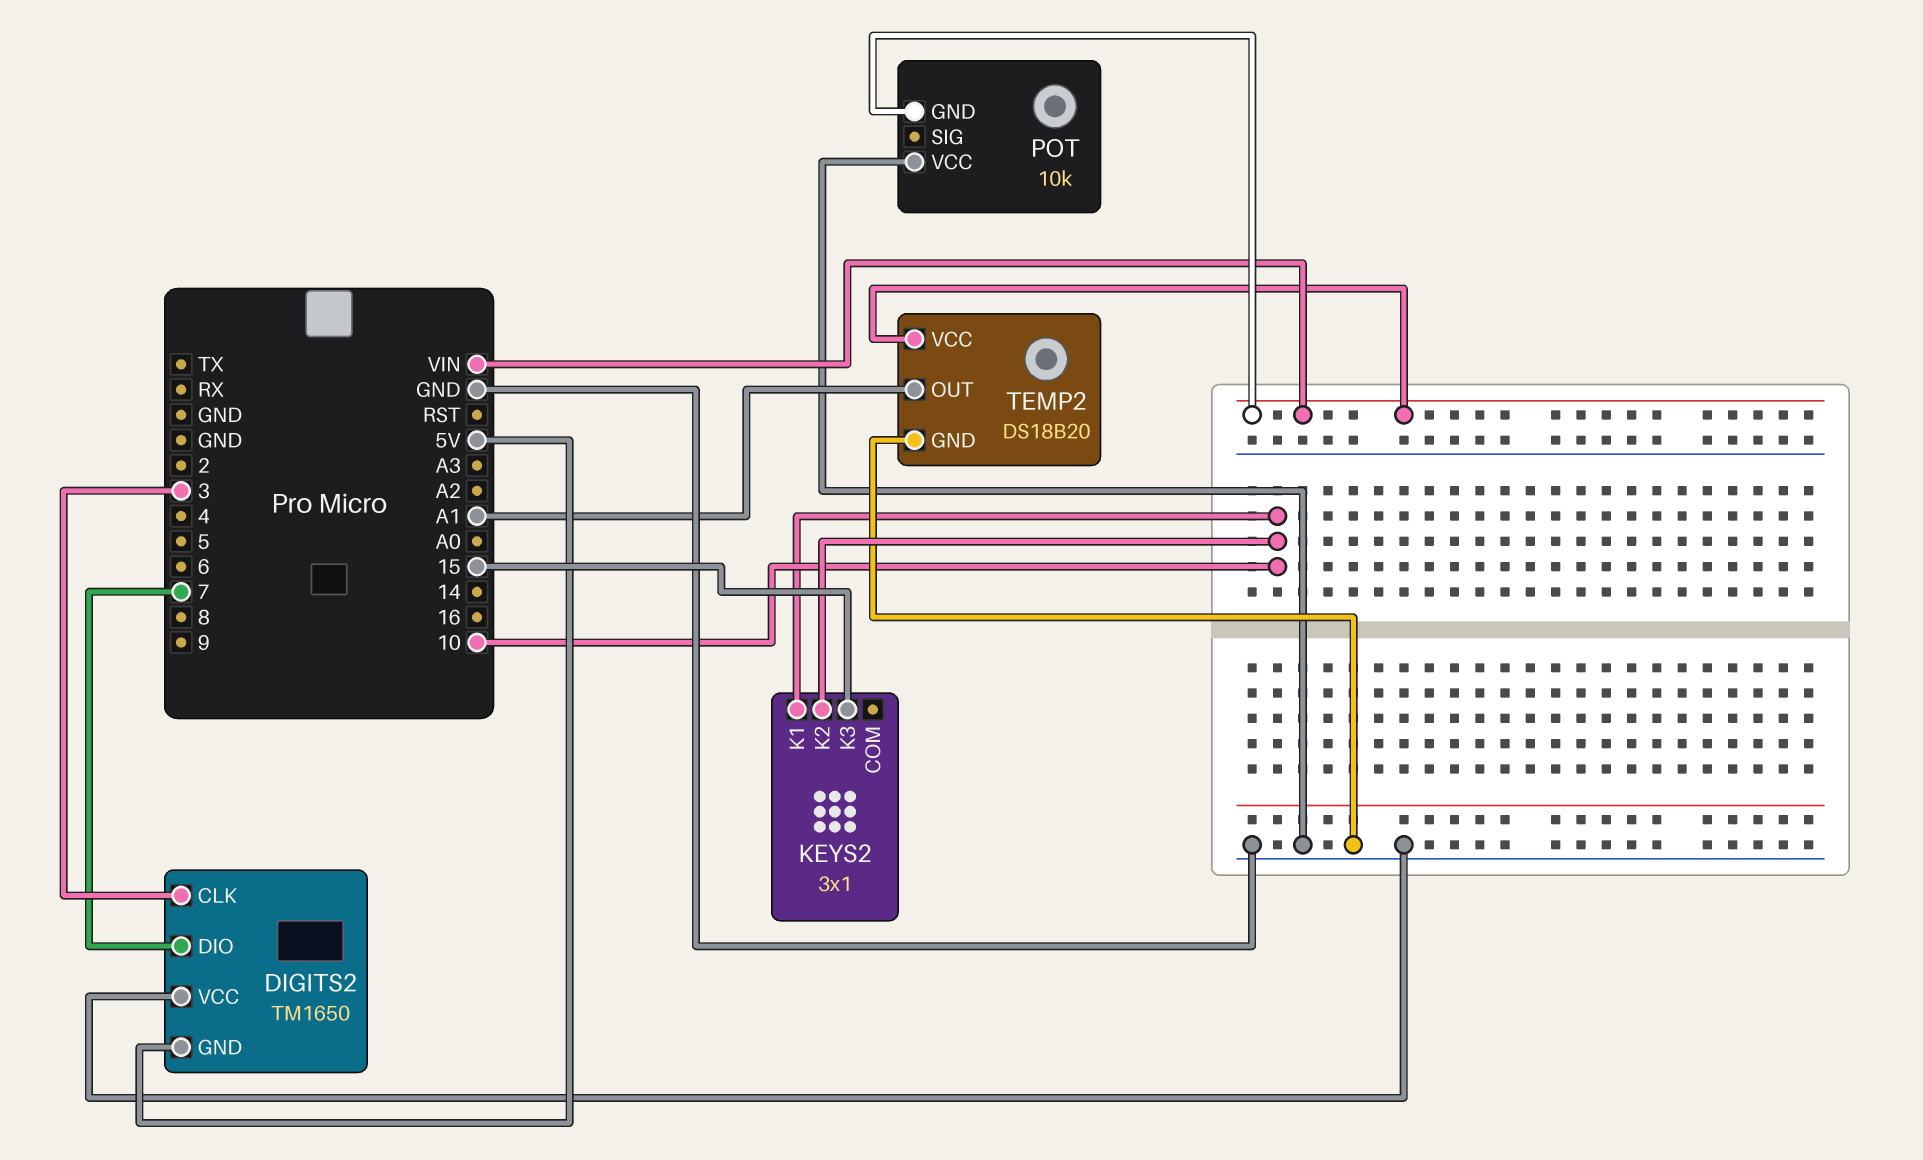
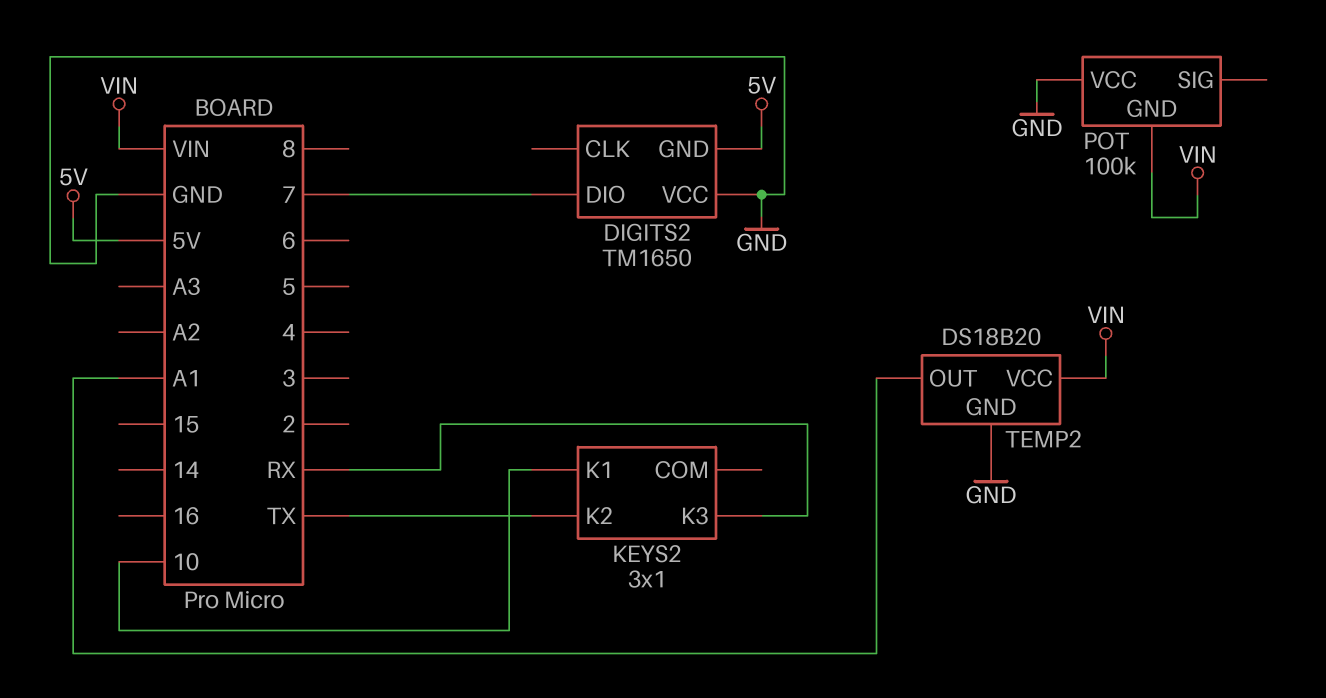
DIGITS2 pin CLK: 3 -> none
KEYS2 pin K2: 10 -> TX
KEYS2 pin K3: 15 -> RX
POT: 10k -> 100k

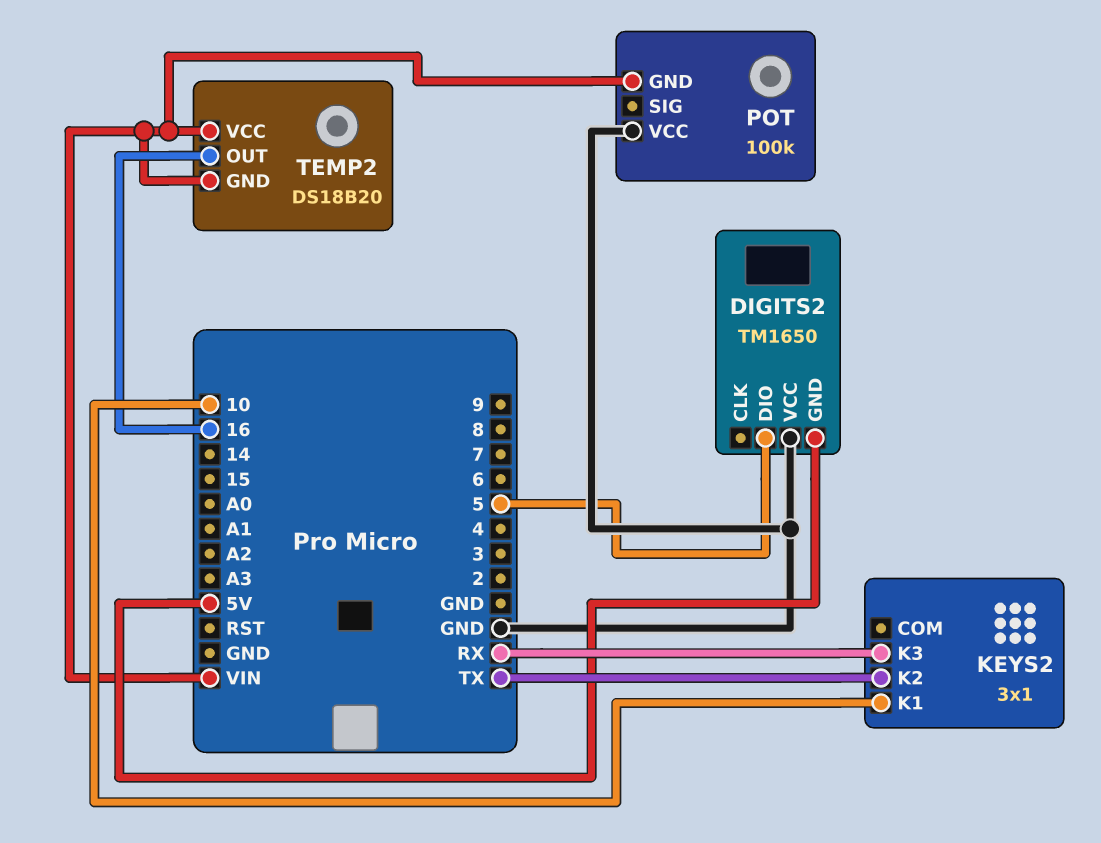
DIGITS2 pin DIO: 7 -> 5
TEMP2 pin GND: GND -> VIN
TEMP2 pin OUT: A1 -> 16

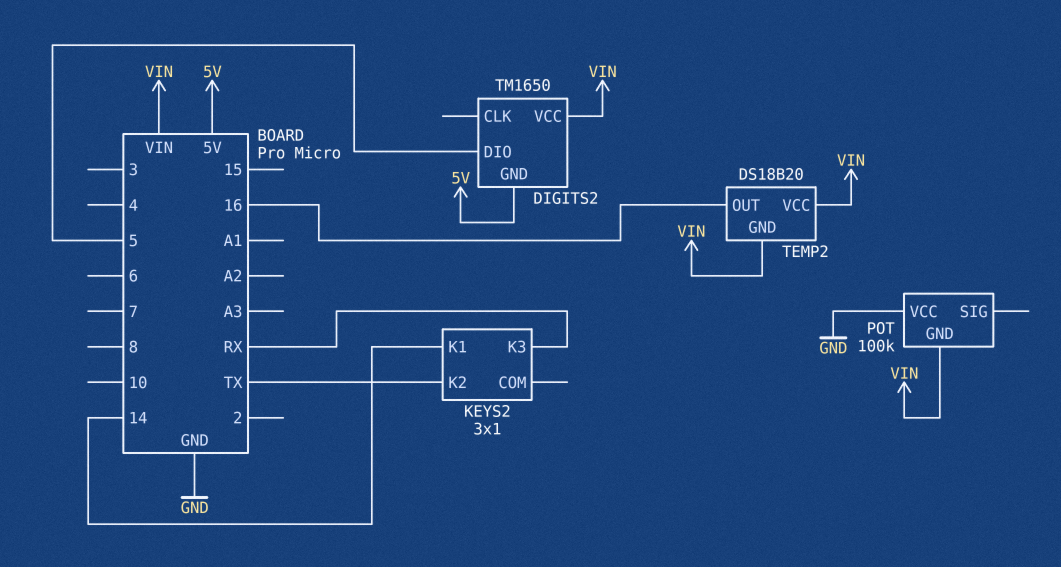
DIGITS2 pin VCC: GND -> VIN
KEYS2 pin K1: 10 -> 14

